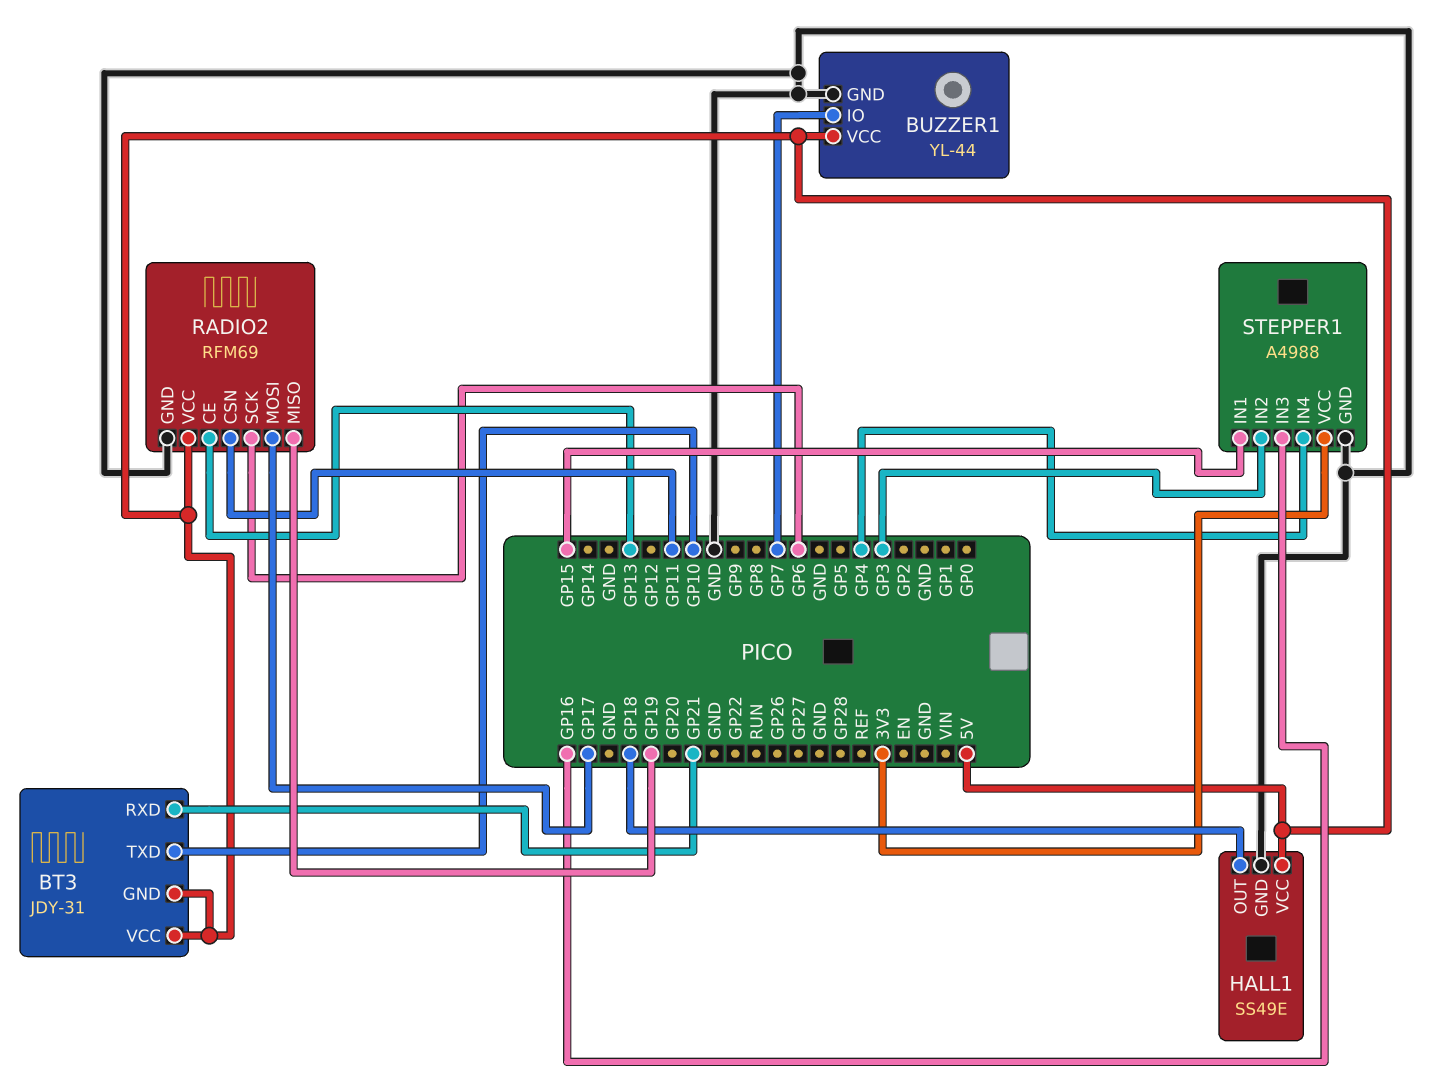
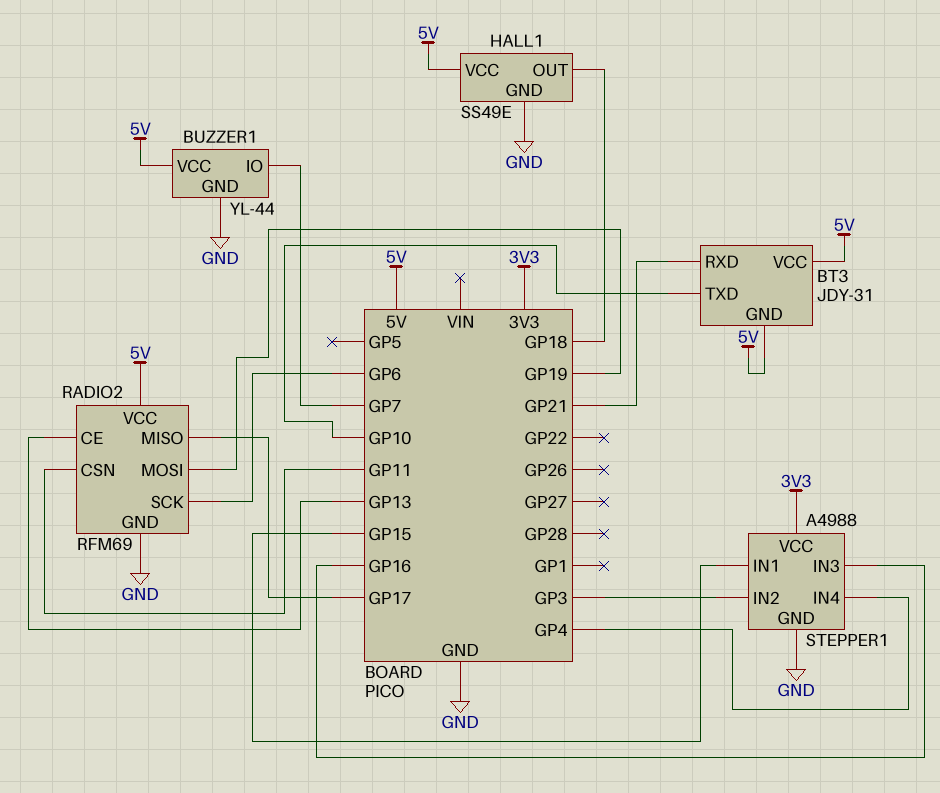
RADIO2 pin MISO: GP19 -> GP17
RADIO2 pin MOSI: GP17 -> GP19

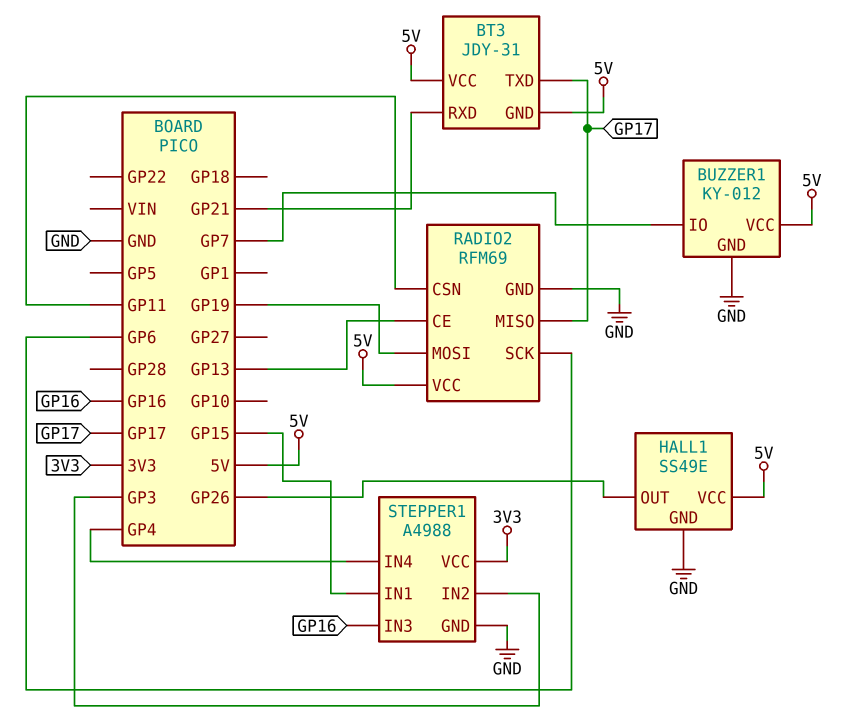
BT3 pin TXD: GP10 -> GP17
BUZZER1: YL-44 -> KY-012
HALL1 pin OUT: GP18 -> GP26

